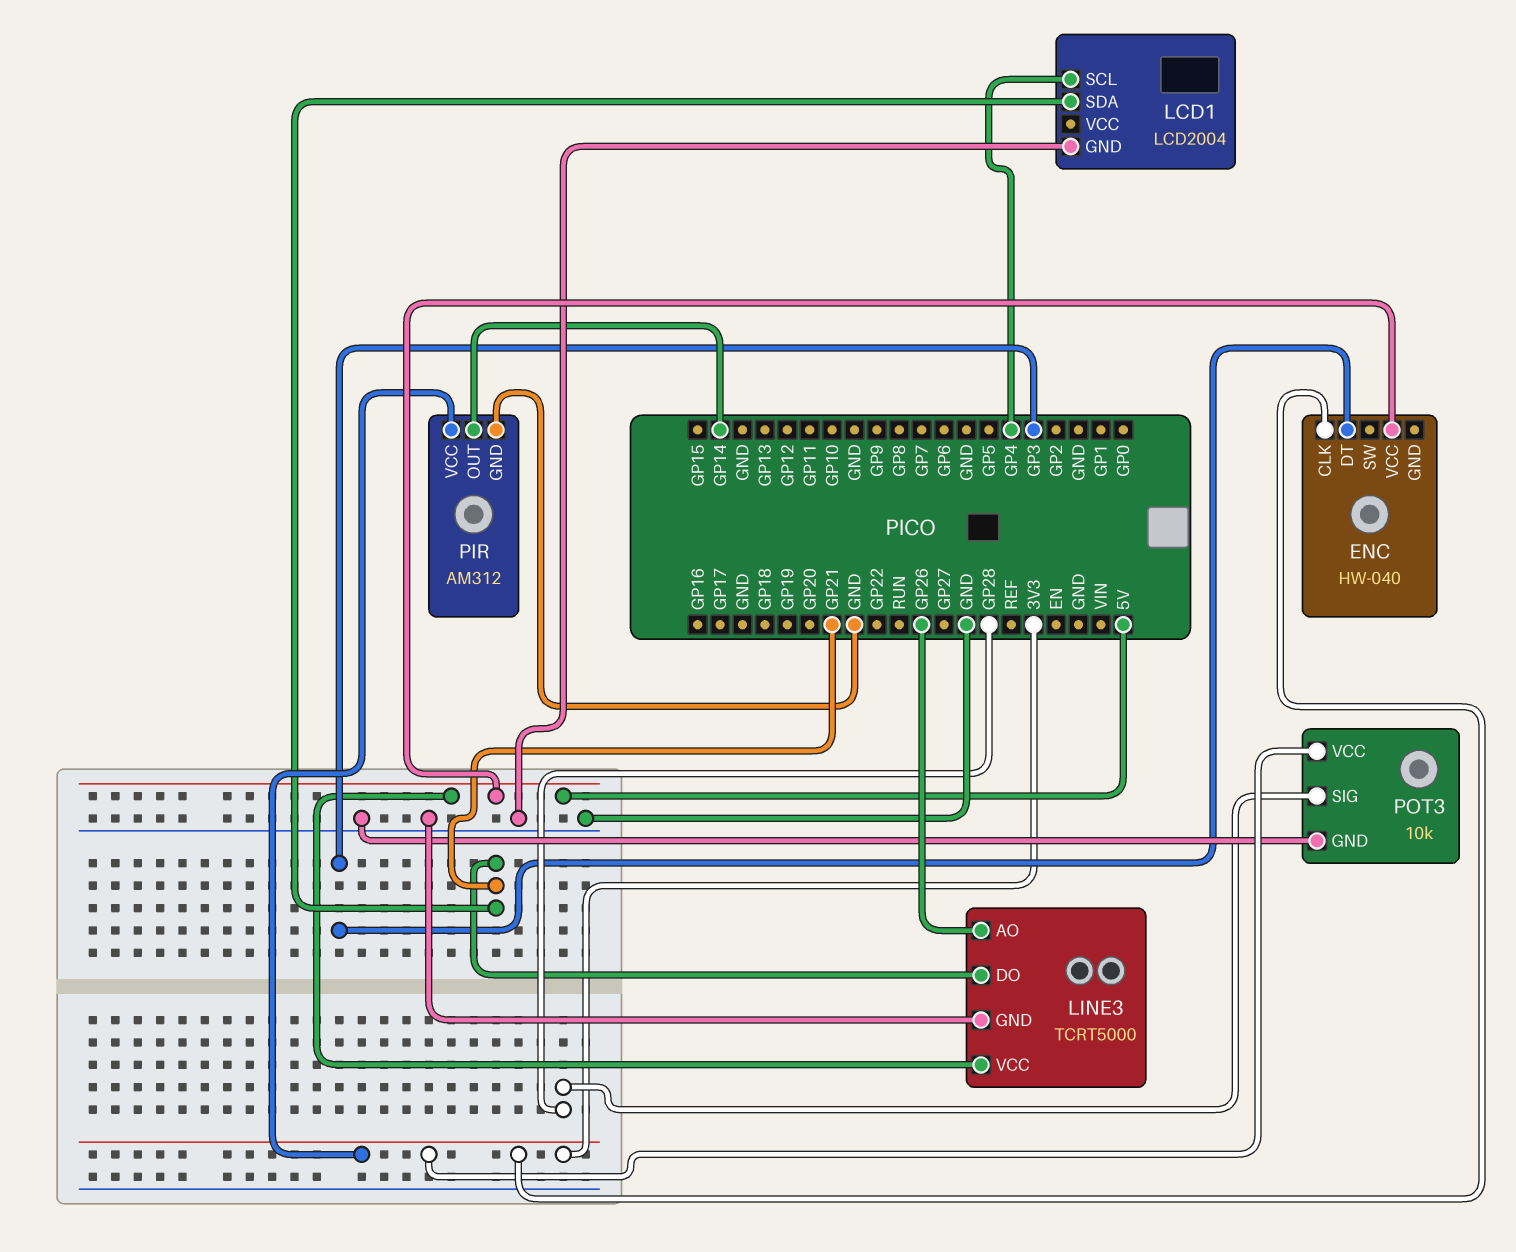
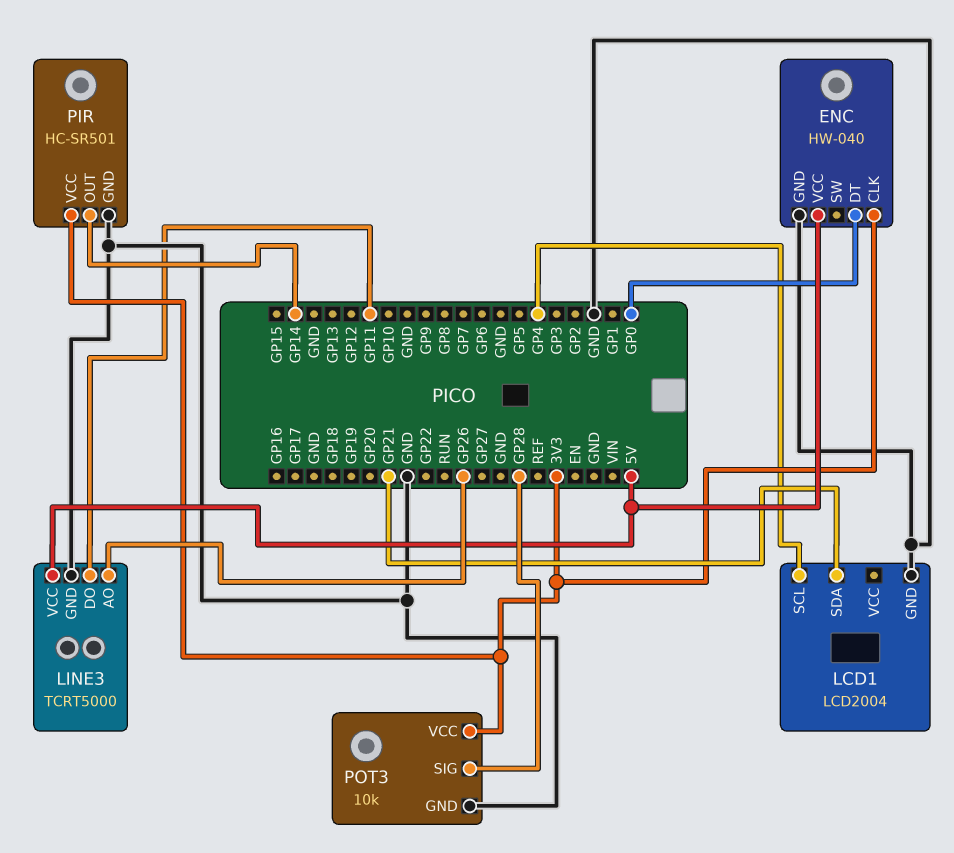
ENC pin DT: GP3 -> GP0
ENC pin GND: none -> GND
LINE3 pin DO: GP21 -> GP11
PIR: AM312 -> HC-SR501

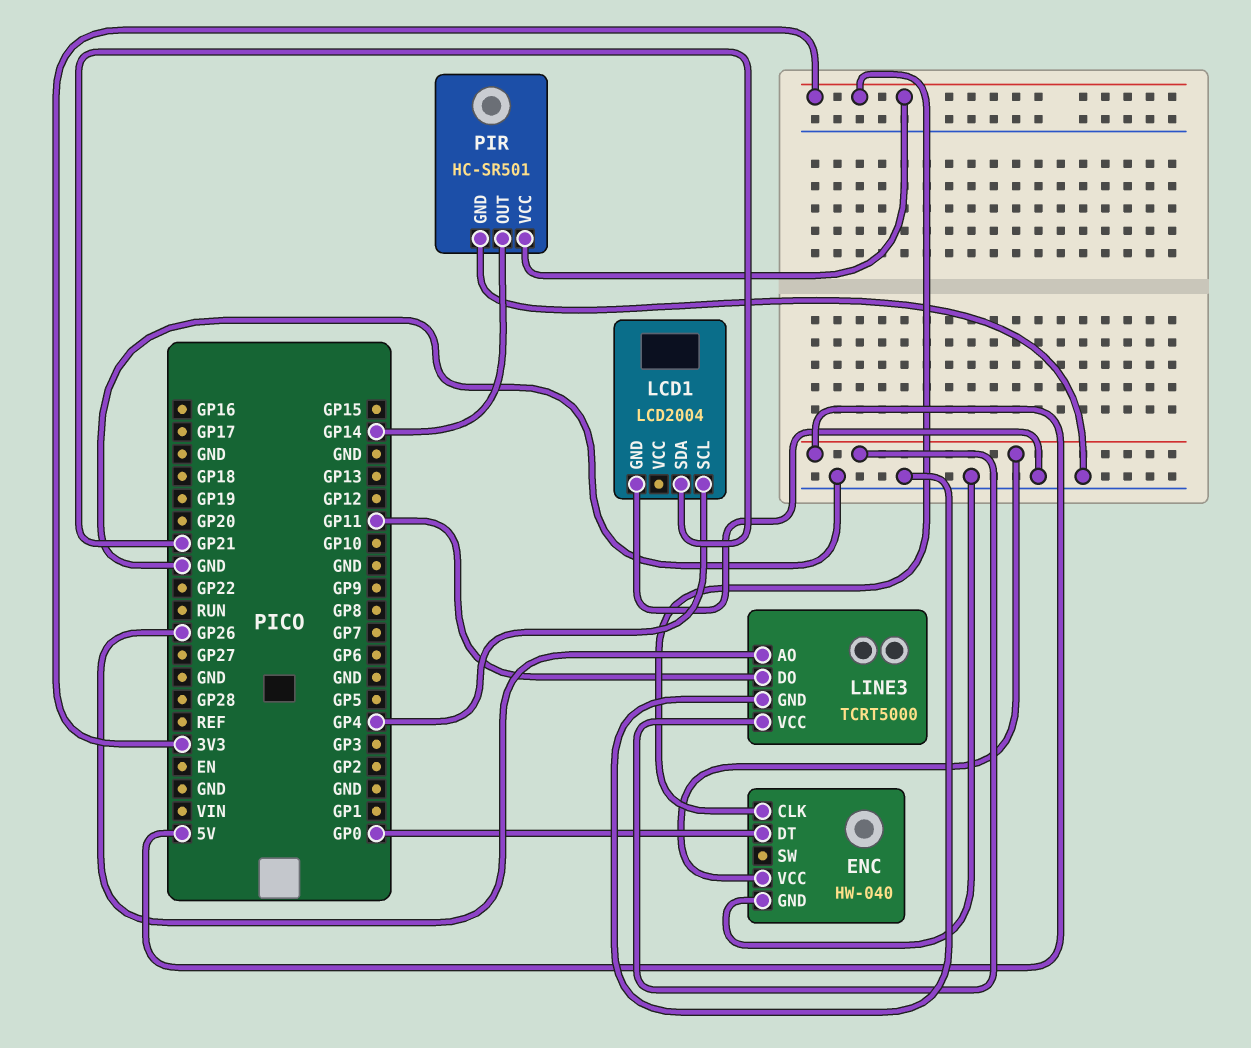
POT3: 10k -> none
POT3 pin GND: GND -> none
POT3 pin SIG: GP28 -> none
POT3 pin VCC: 3V3 -> none

